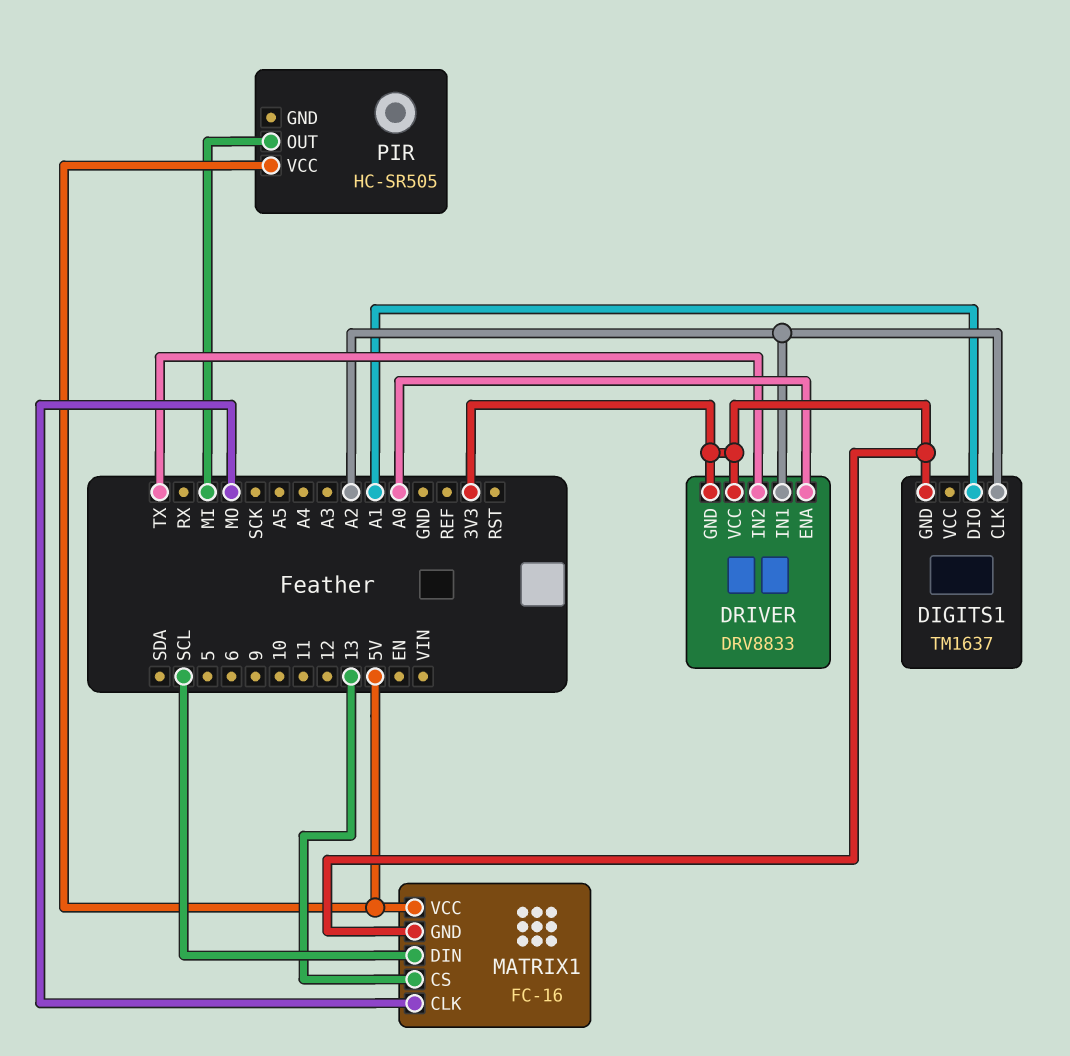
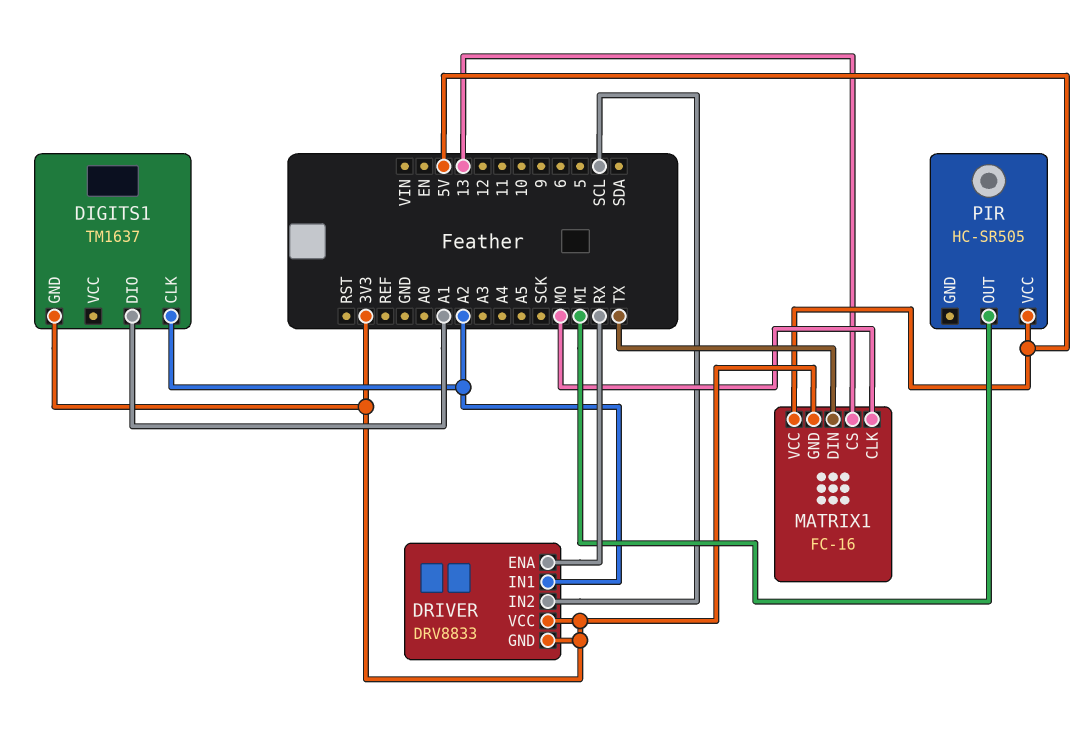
DRIVER pin ENA: A0 -> RX
DRIVER pin IN2: TX -> SCL
MATRIX1 pin DIN: SCL -> TX

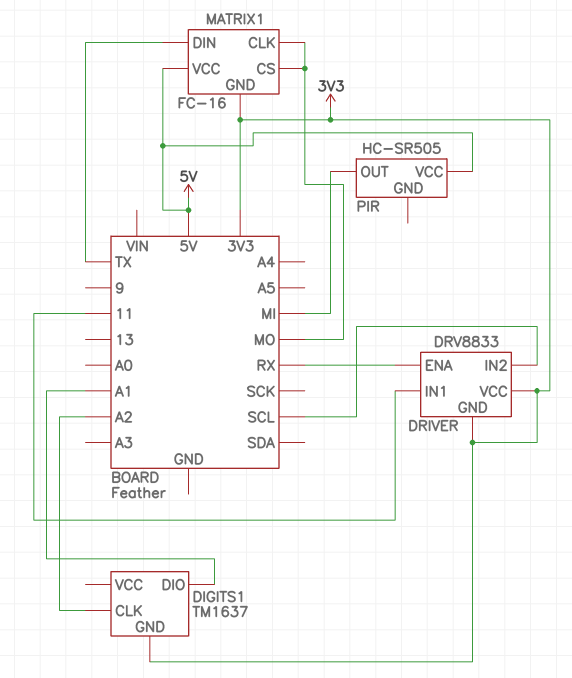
DRIVER pin IN1: A2 -> 11
MATRIX1 pin CS: 13 -> MO

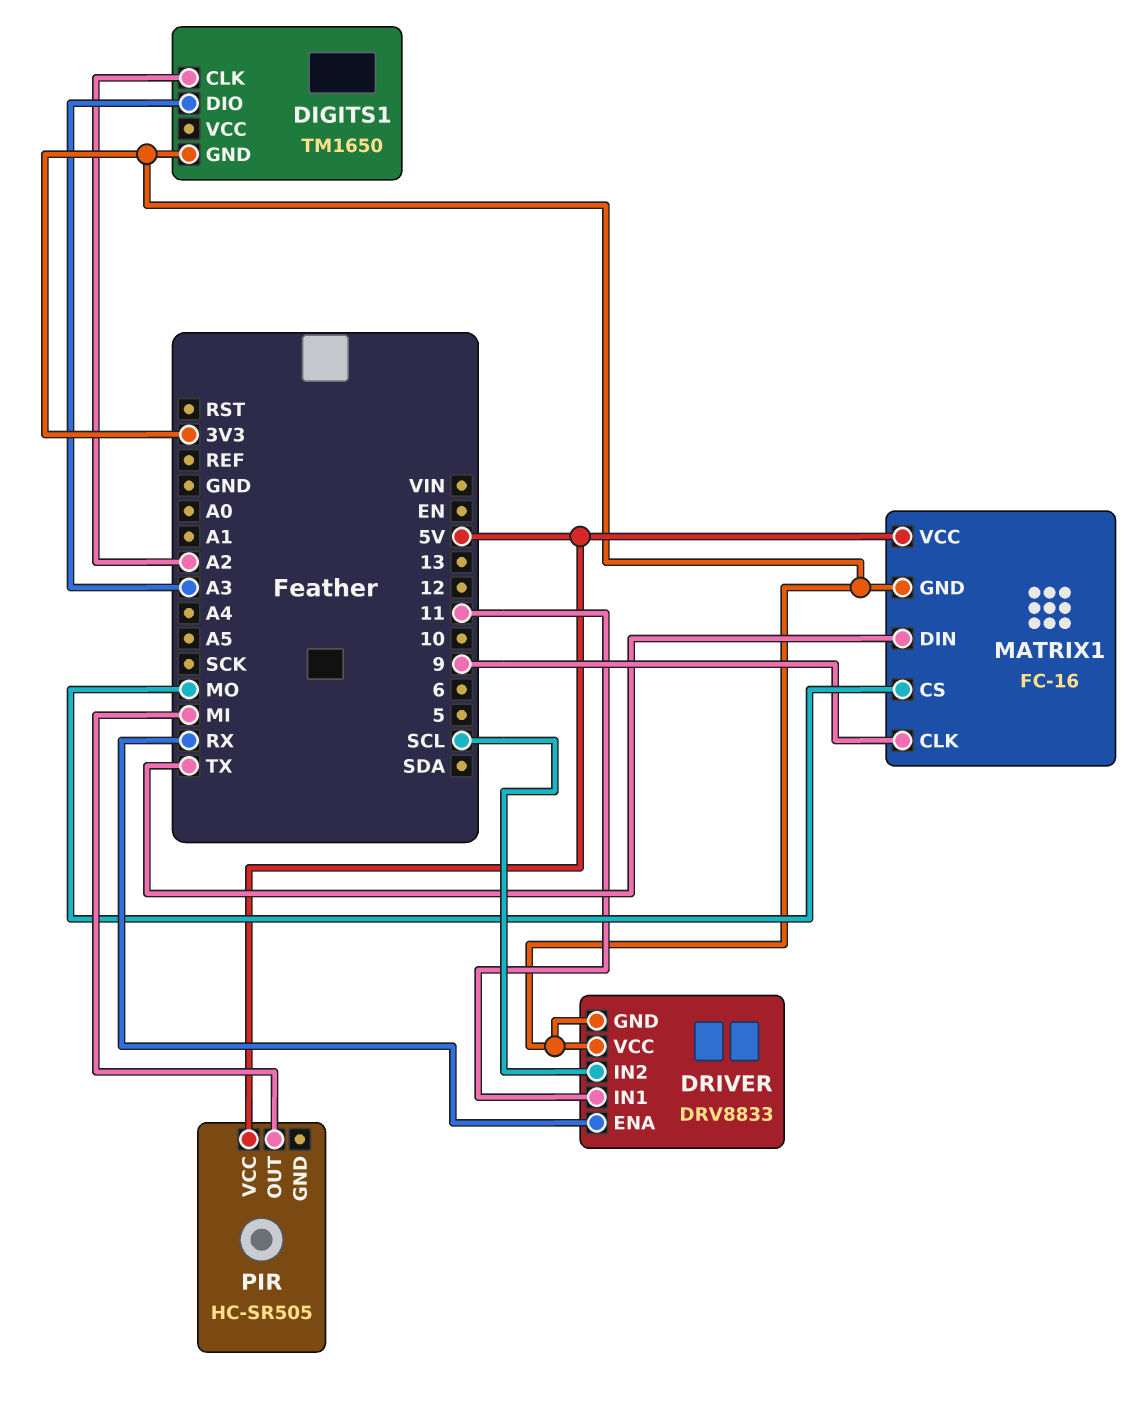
DIGITS1: TM1637 -> TM1650
DIGITS1 pin DIO: A1 -> A3
MATRIX1 pin CLK: MO -> 9

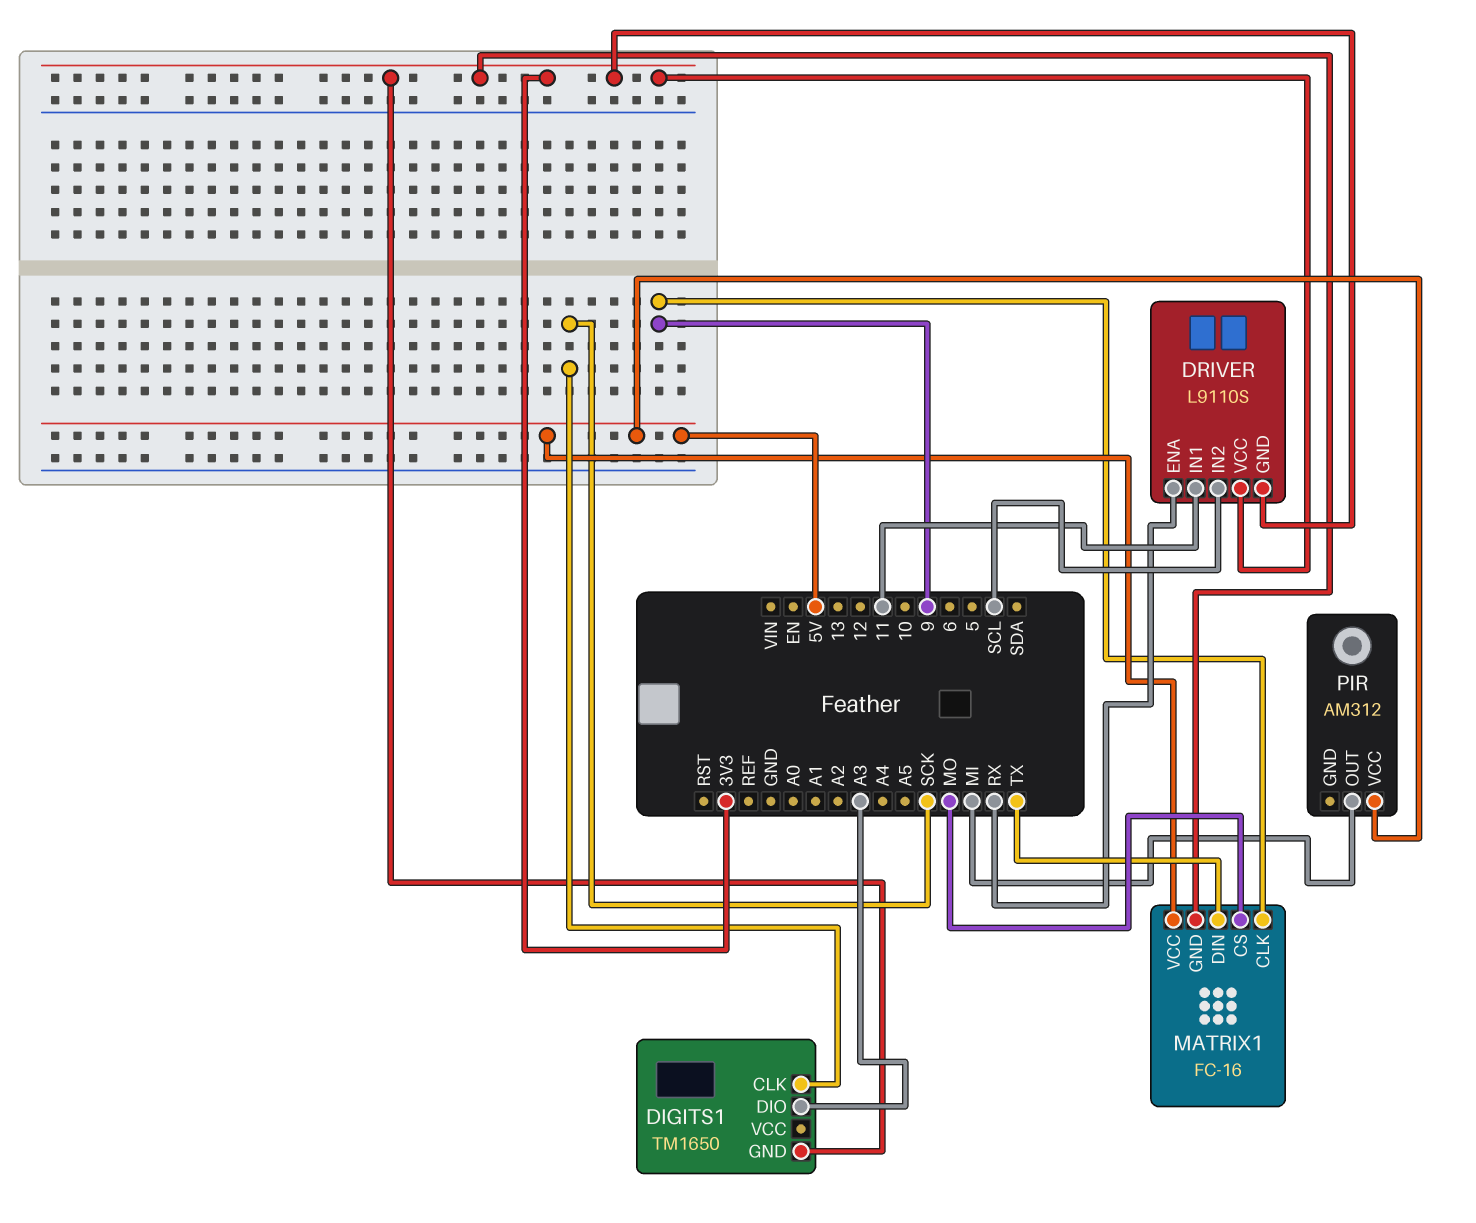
DIGITS1 pin CLK: A2 -> SCK
DRIVER: DRV8833 -> L9110S
PIR: HC-SR505 -> AM312

